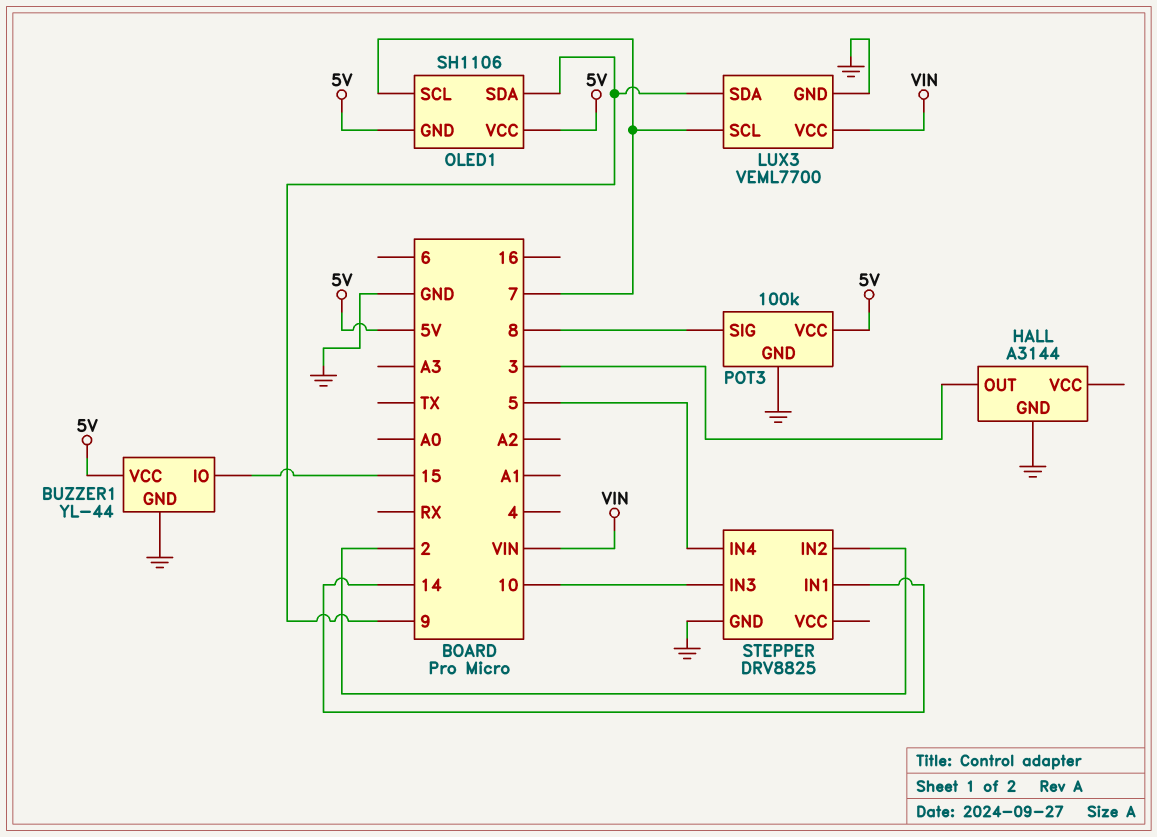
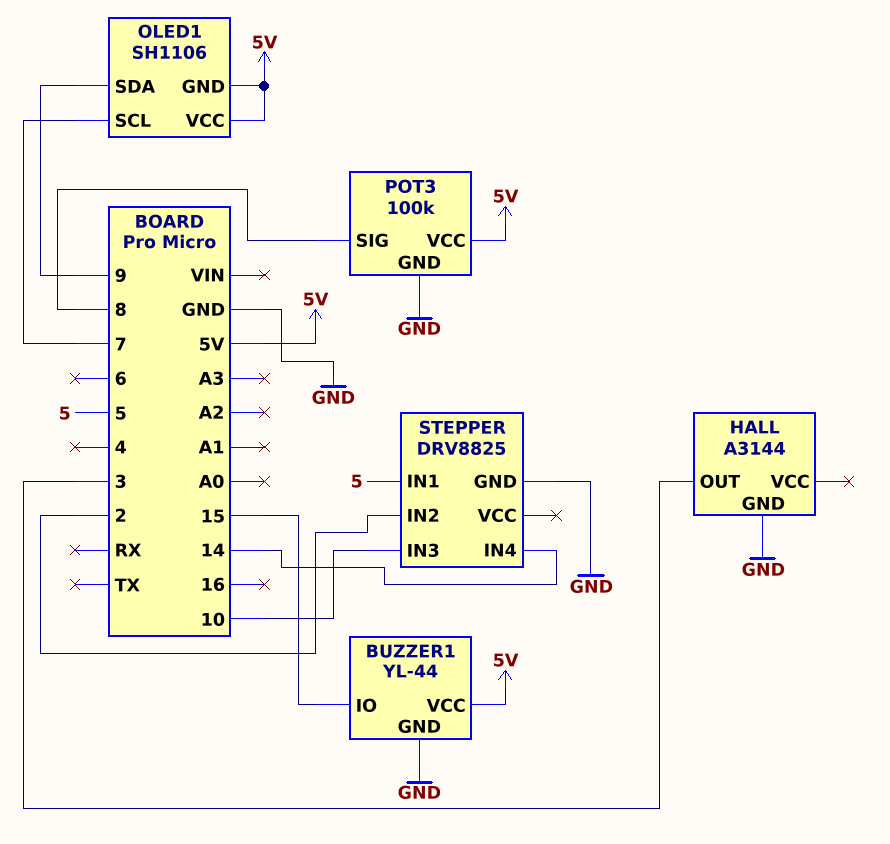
LUX3: VEML7700 -> none
LUX3 pin GND: GND -> none
LUX3 pin SCL: 7 -> none
LUX3 pin SDA: 9 -> none
LUX3 pin VCC: VIN -> none
STEPPER pin IN1: 14 -> 5
STEPPER pin IN4: 5 -> 14

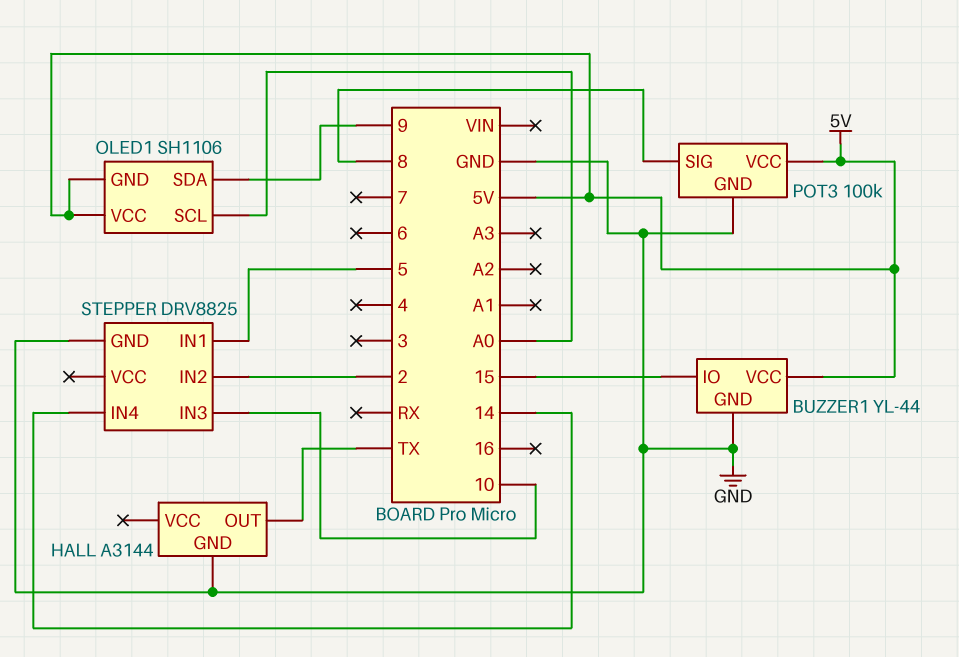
HALL pin OUT: 3 -> TX
OLED1 pin SCL: 7 -> A0

